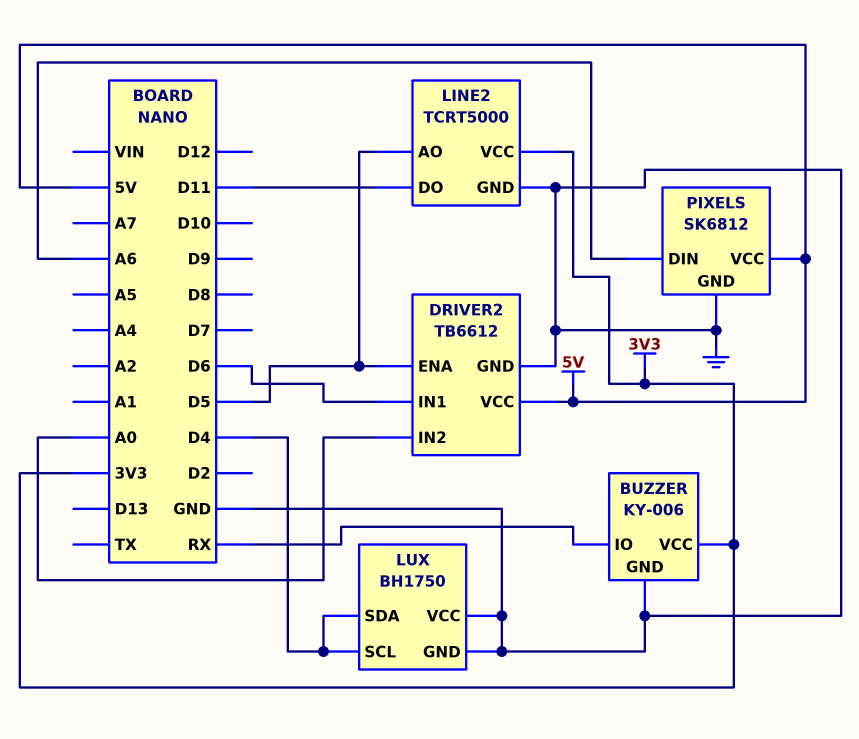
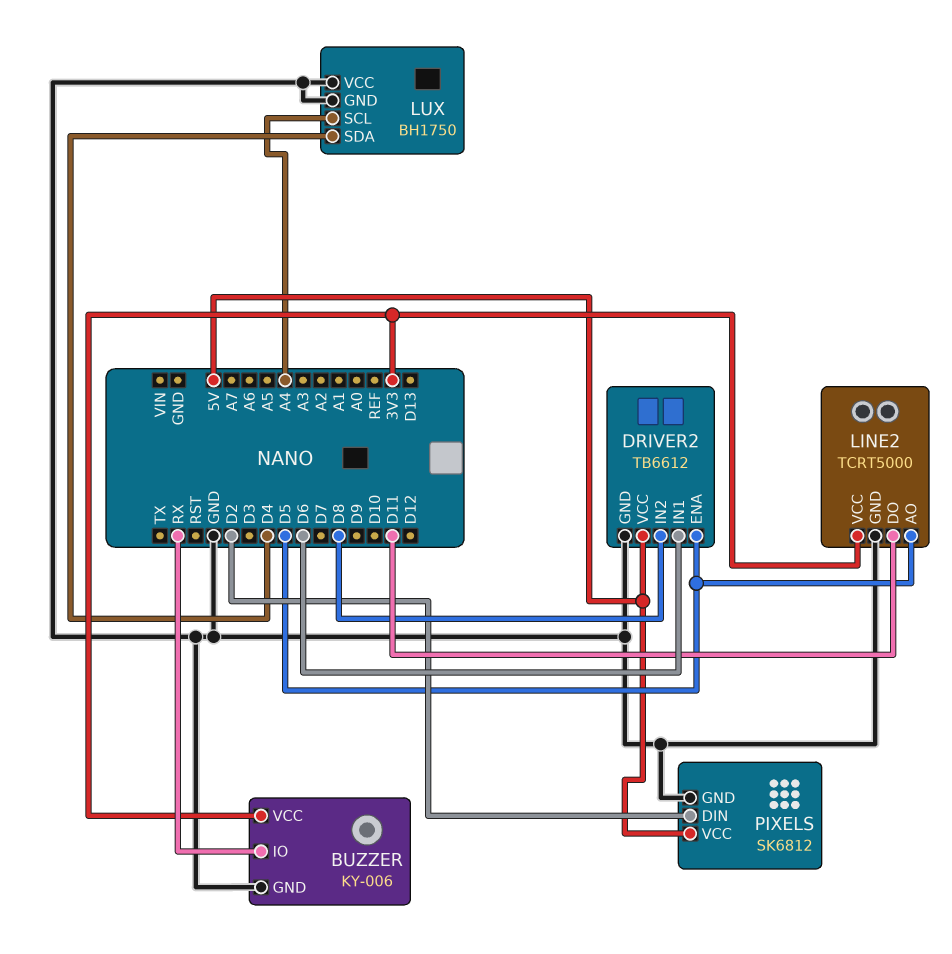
DRIVER2 pin IN2: A0 -> D8
LUX pin SCL: D4 -> A4
PIXELS pin DIN: A6 -> D2

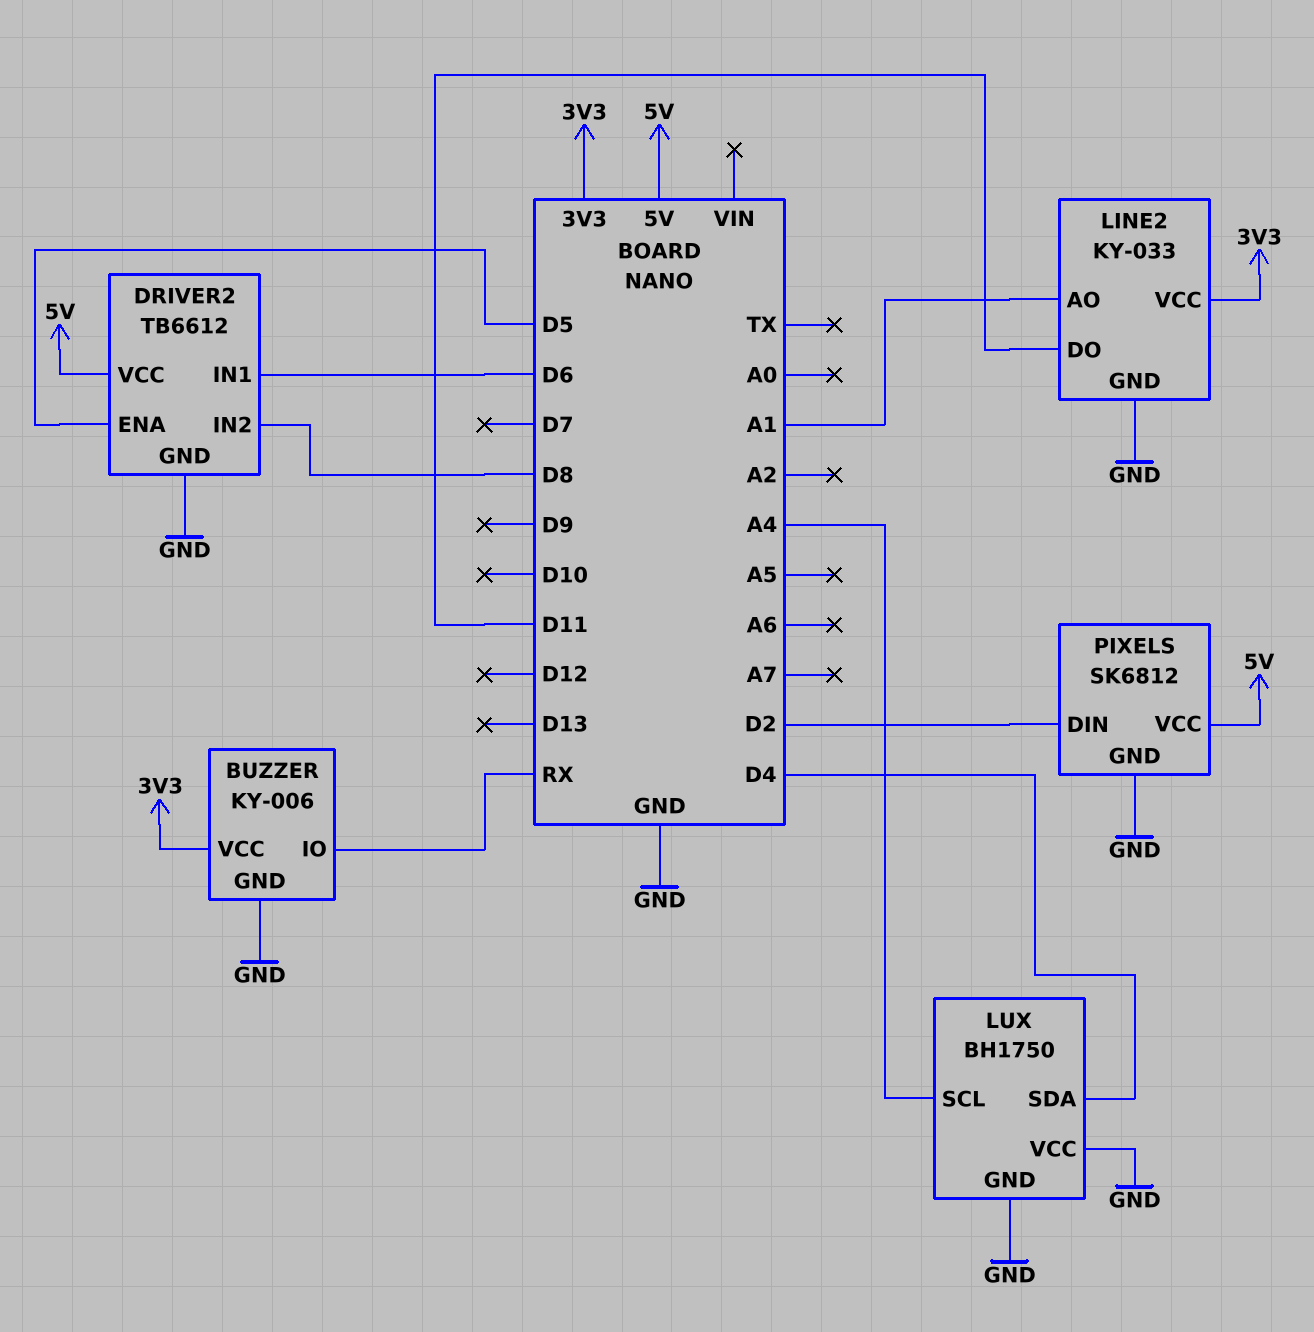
LINE2: TCRT5000 -> KY-033
LINE2 pin AO: D5 -> A1

